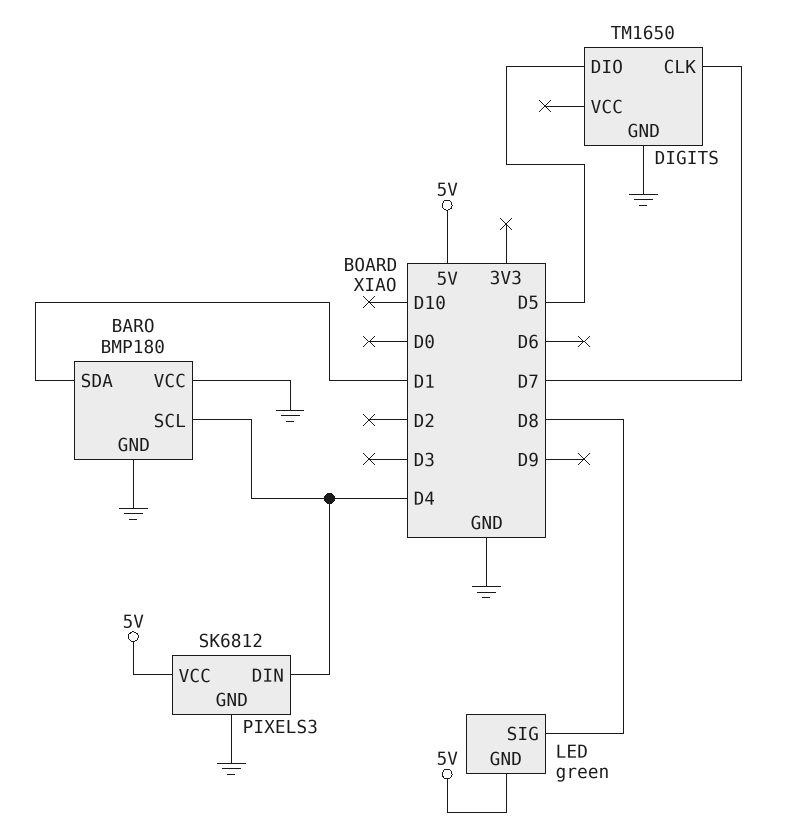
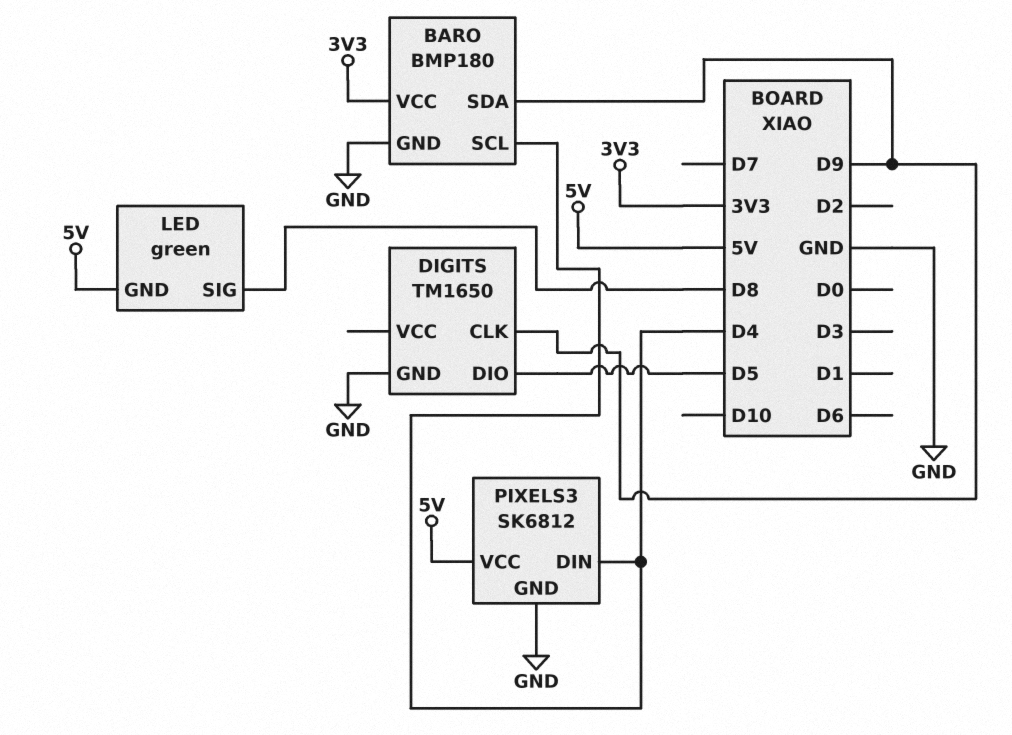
BARO pin SDA: D1 -> D9
BARO pin VCC: GND -> 3V3
DIGITS pin CLK: D7 -> D9

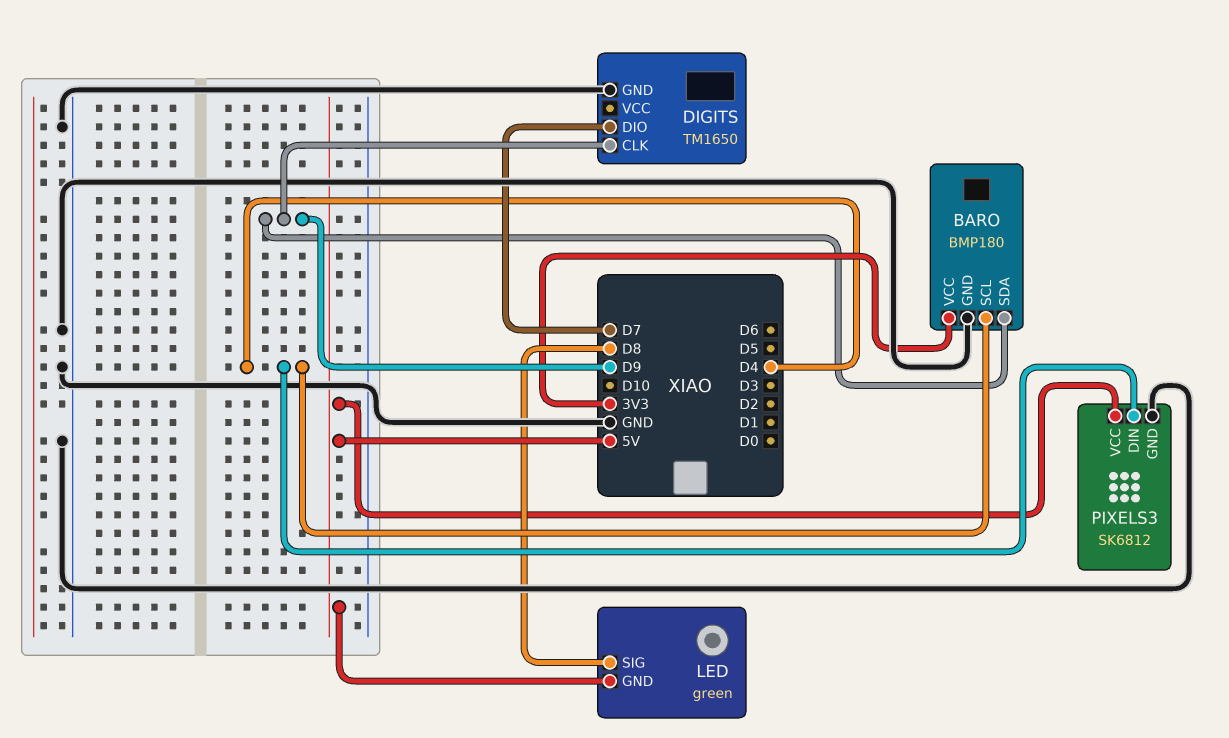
DIGITS pin DIO: D5 -> D7

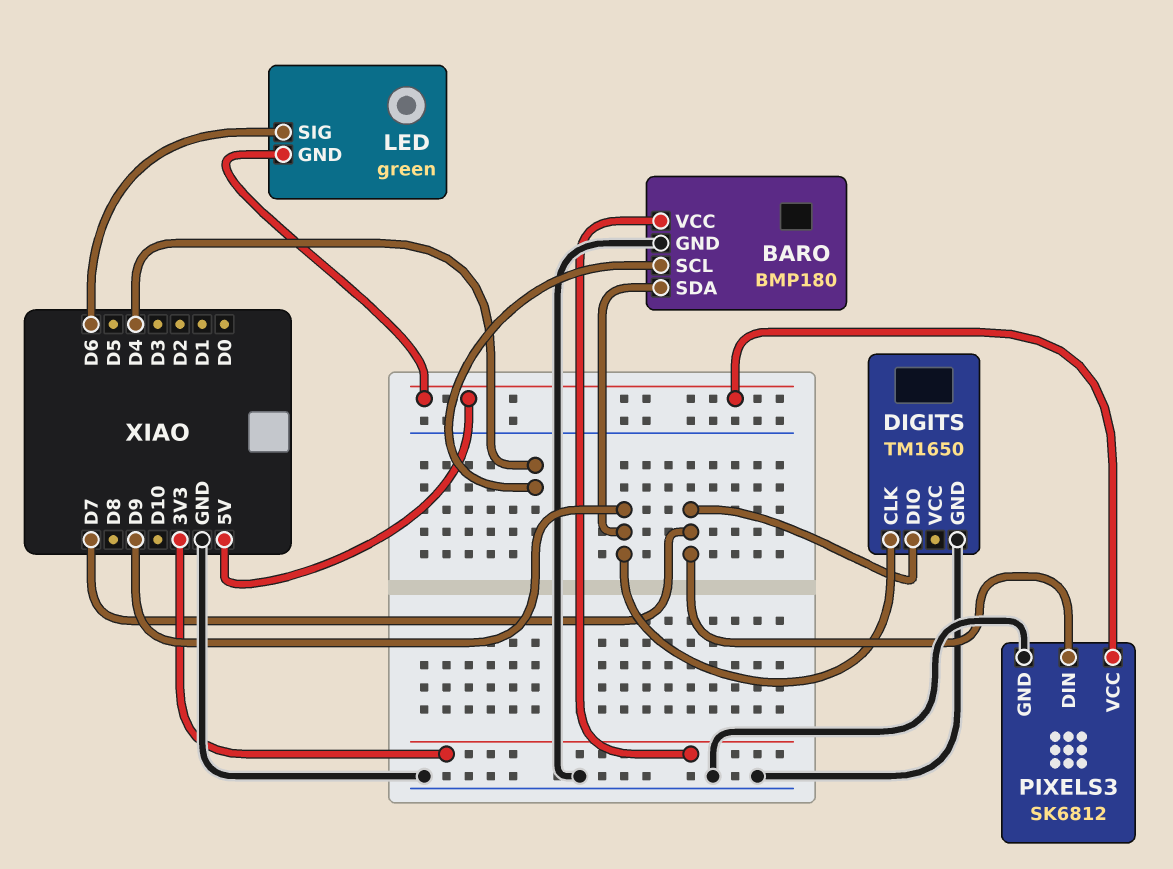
LED pin SIG: D8 -> D6
PIXELS3 pin DIN: D4 -> D7

